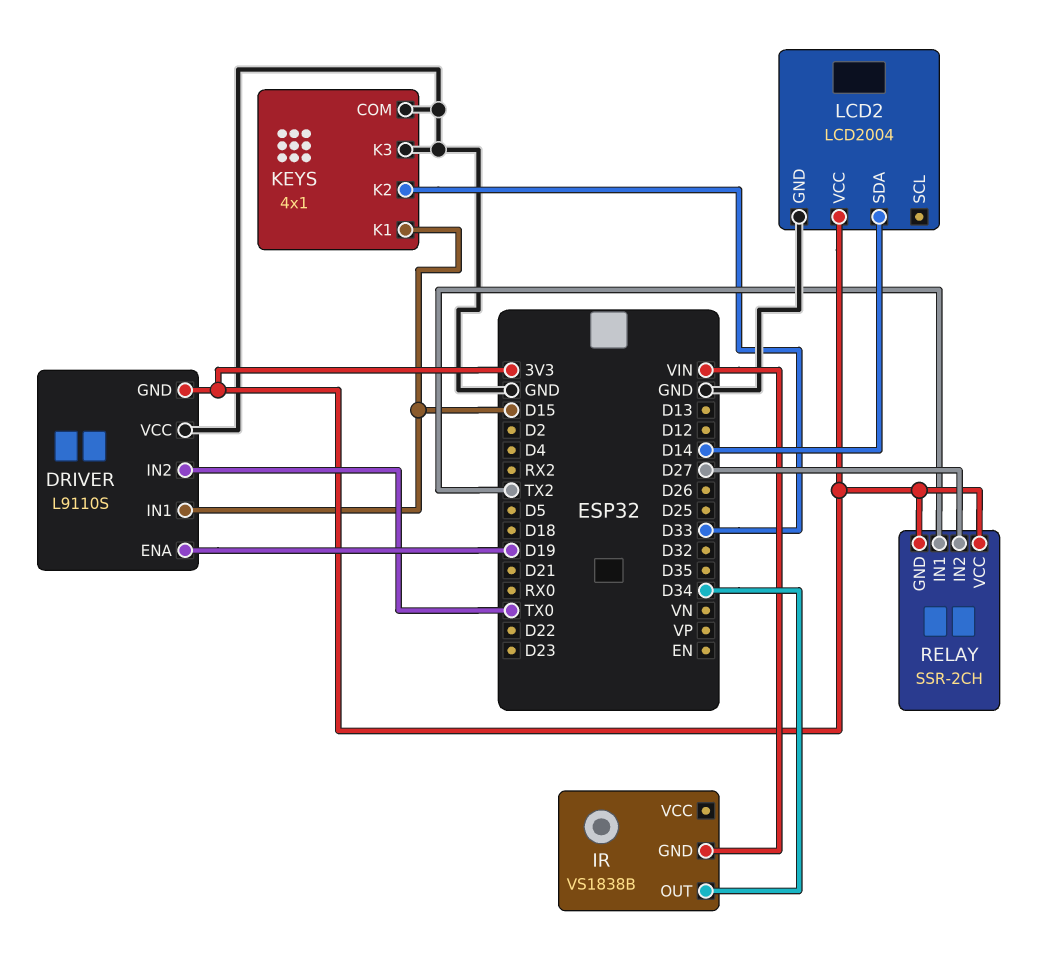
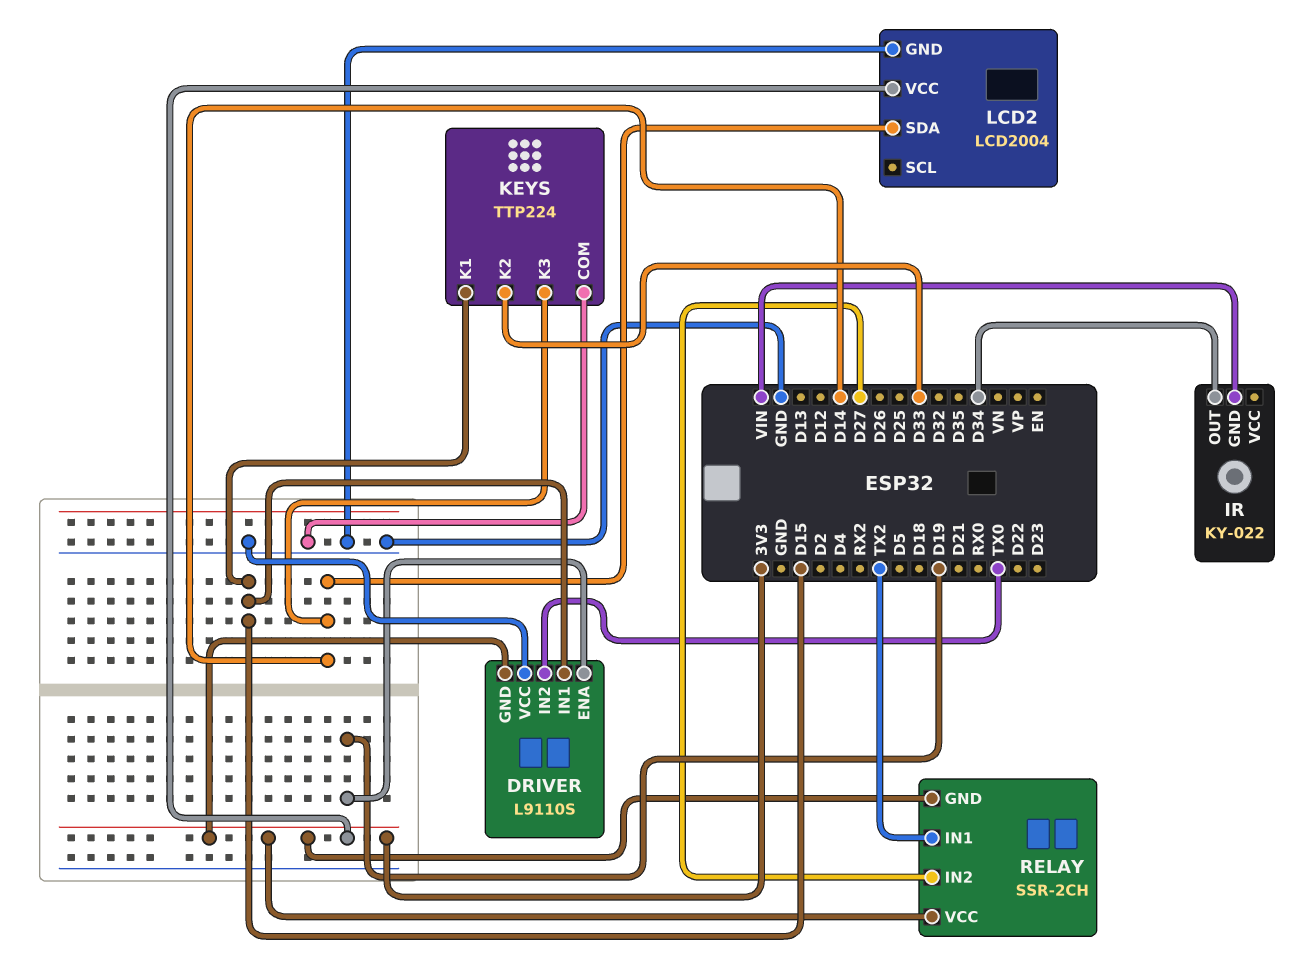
IR: VS1838B -> KY-022
KEYS: 4x1 -> TTP224
KEYS pin K3: GND -> D14

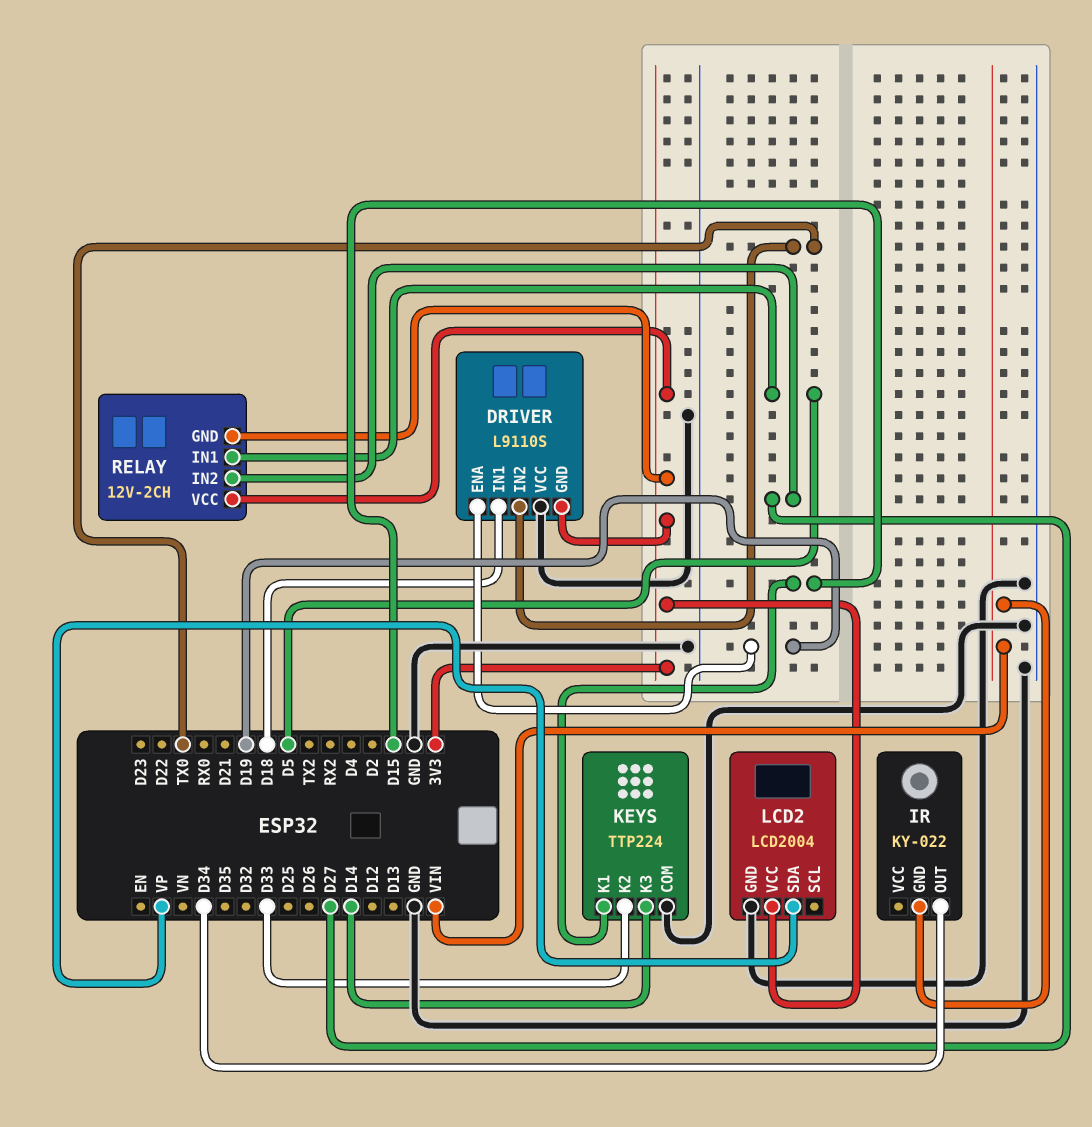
DRIVER pin IN1: D15 -> D18
LCD2 pin SDA: D14 -> VP
RELAY: SSR-2CH -> 12V-2CH
RELAY pin IN1: TX2 -> D5

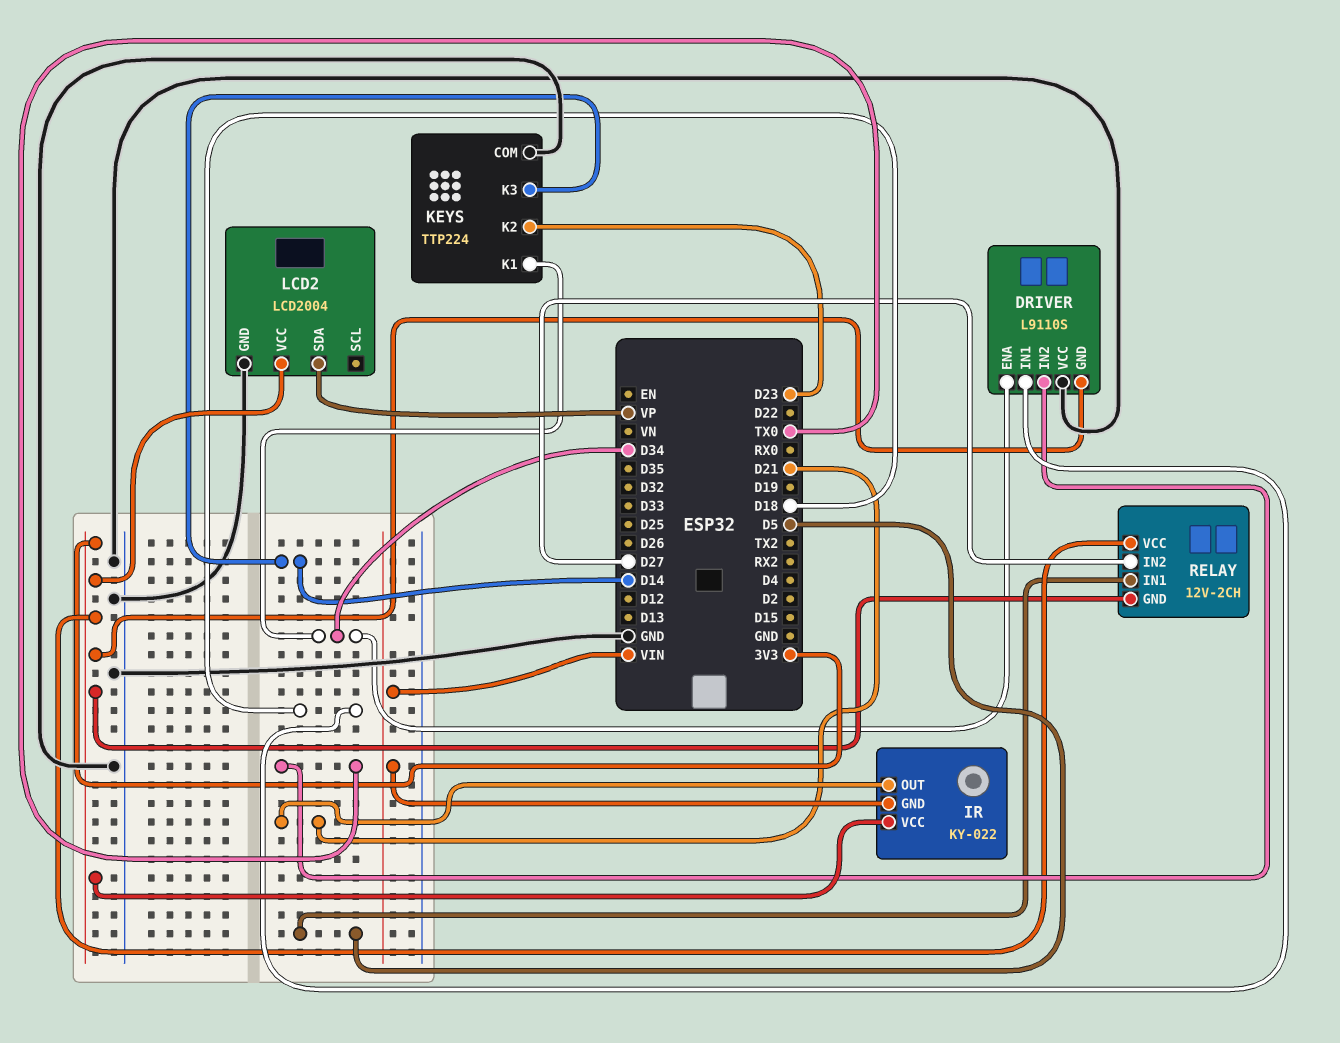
DRIVER pin ENA: D19 -> D34
IR pin OUT: D34 -> D21
IR pin VCC: none -> 3V3
KEYS pin K1: D15 -> D34
KEYS pin K2: D33 -> D23

